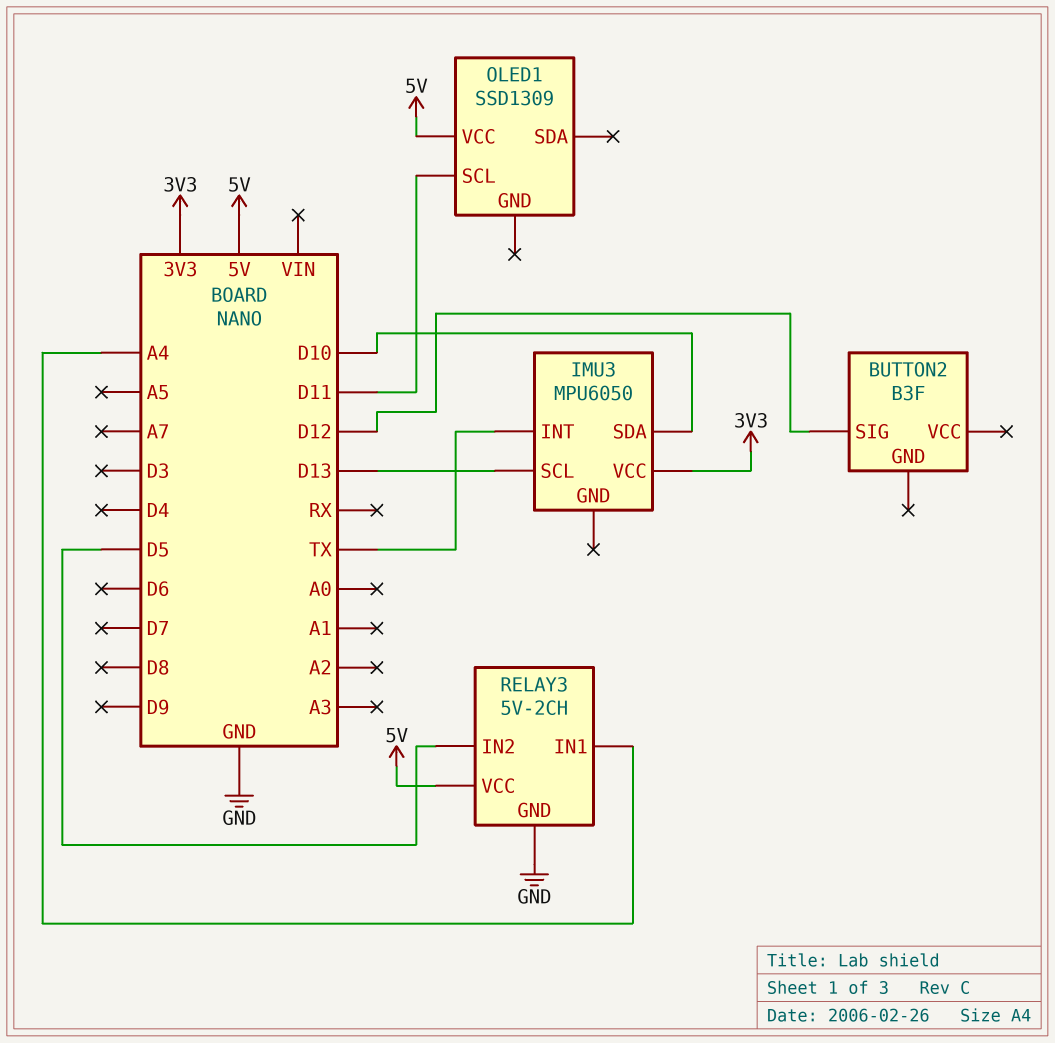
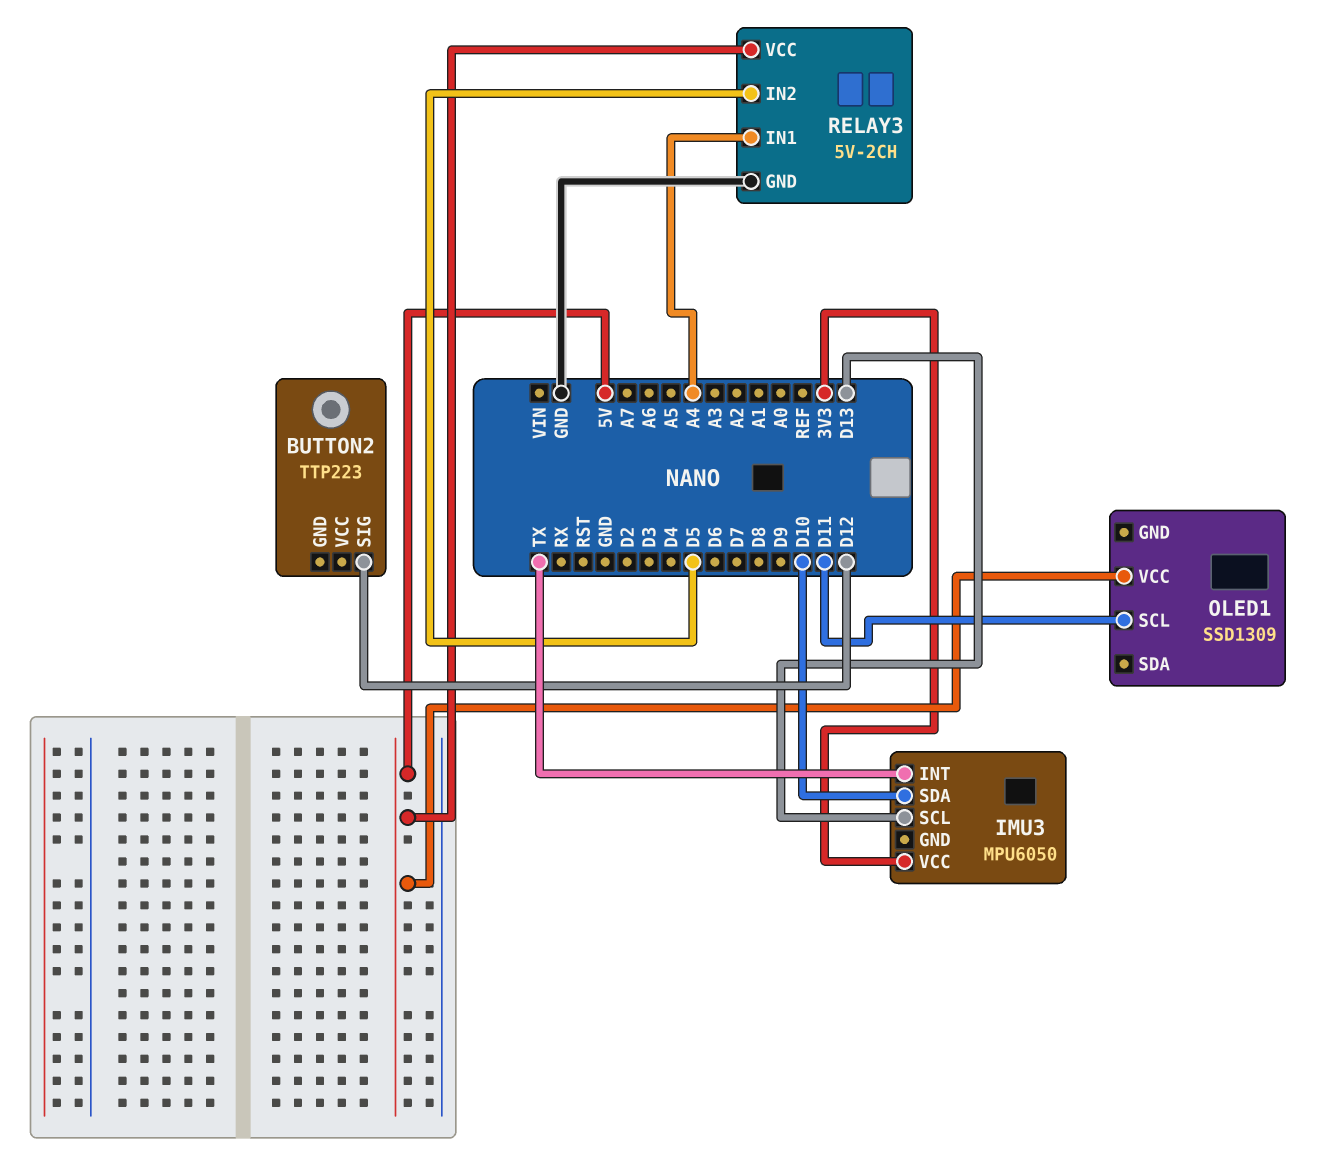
BUTTON2: B3F -> TTP223

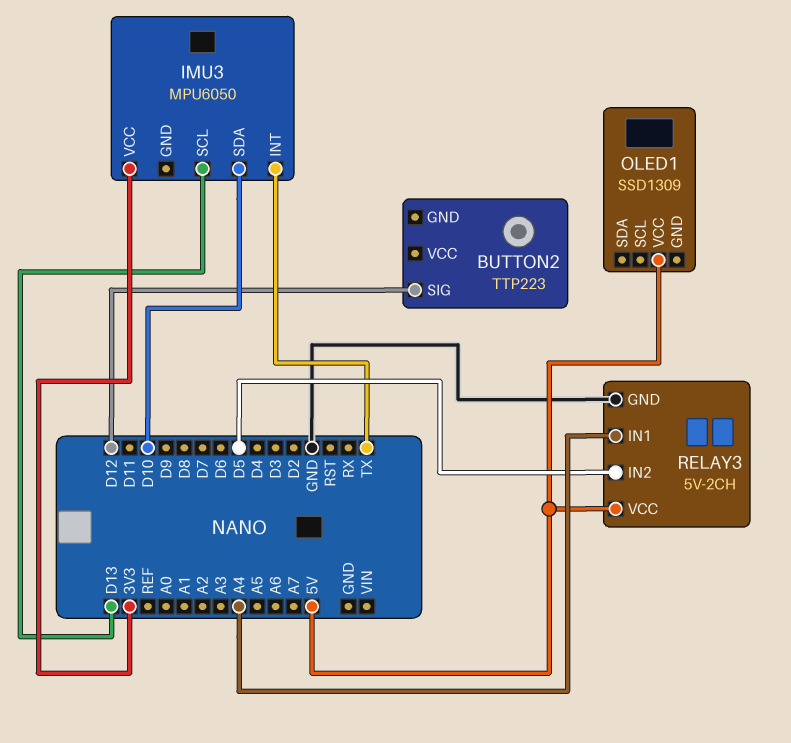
OLED1 pin SCL: D11 -> none

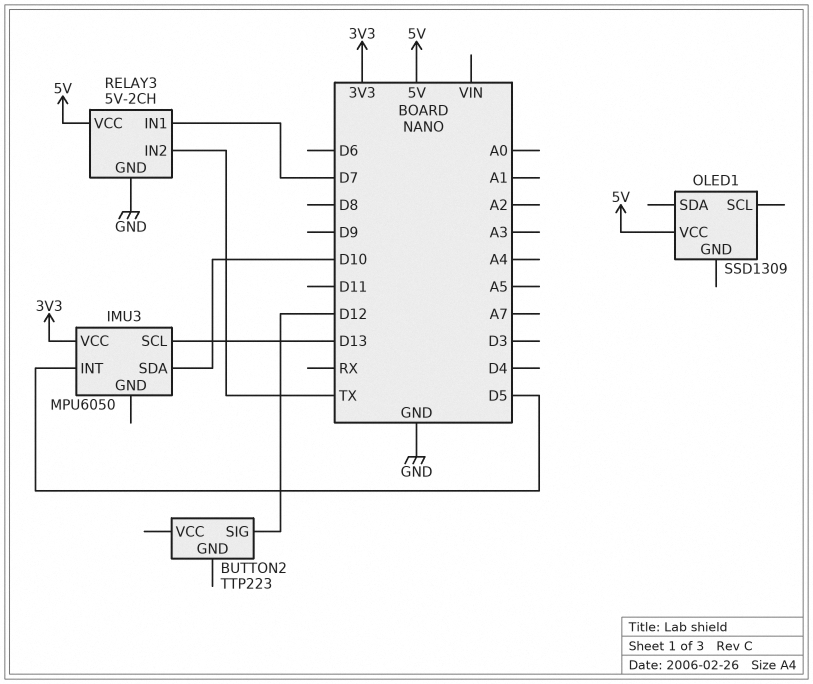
IMU3 pin INT: TX -> D5
RELAY3 pin IN1: A4 -> D7
RELAY3 pin IN2: D5 -> TX

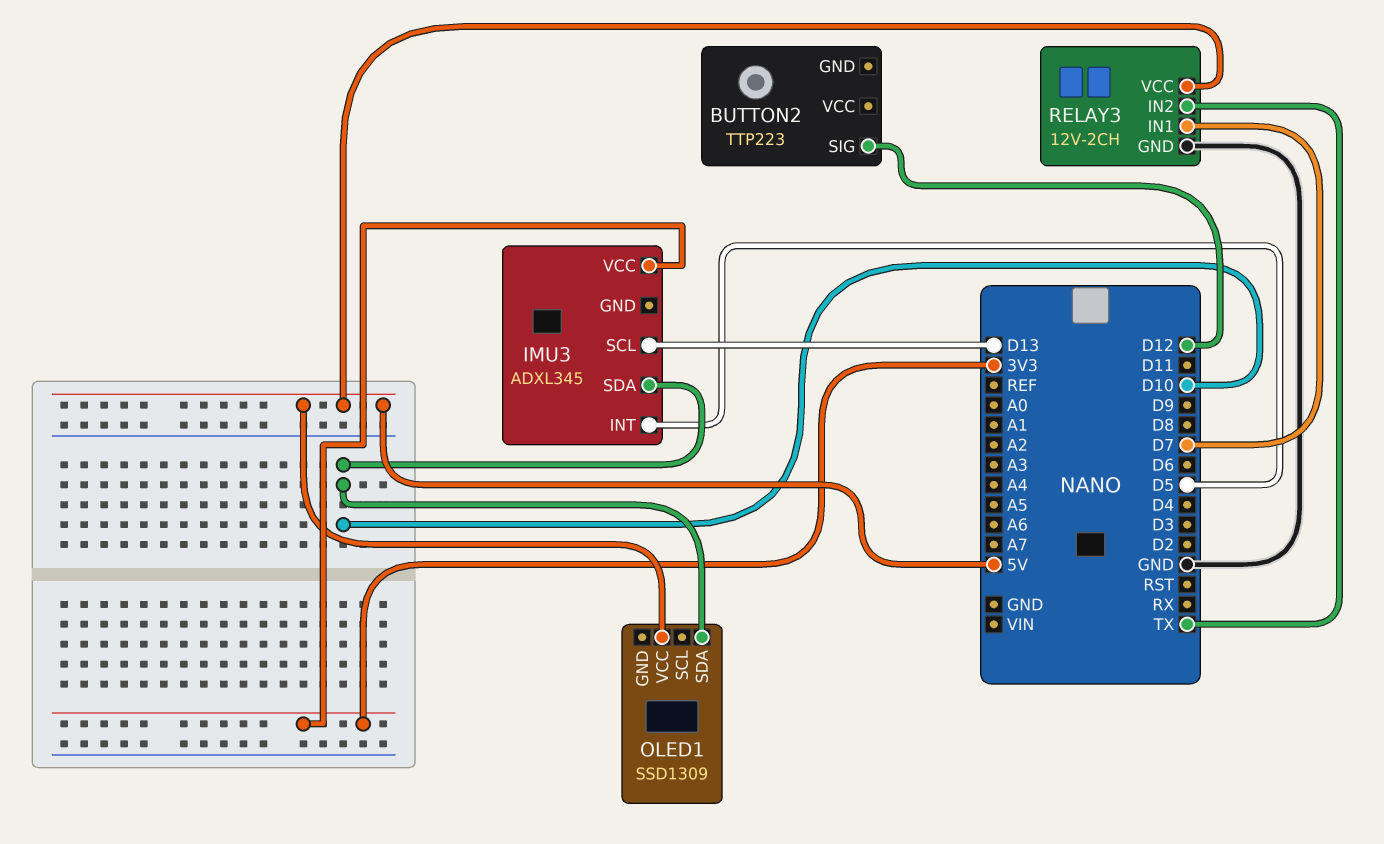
IMU3: MPU6050 -> ADXL345
OLED1 pin SDA: none -> D10
RELAY3: 5V-2CH -> 12V-2CH

